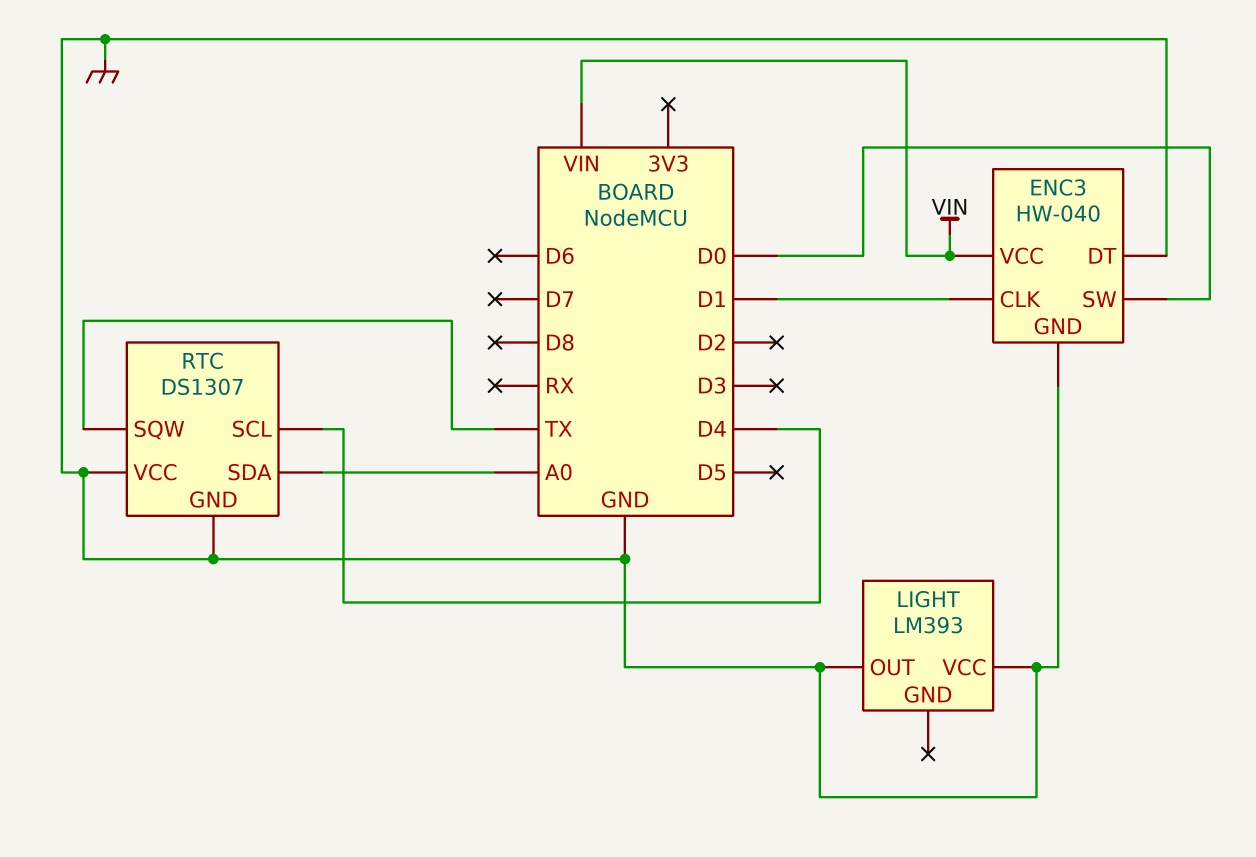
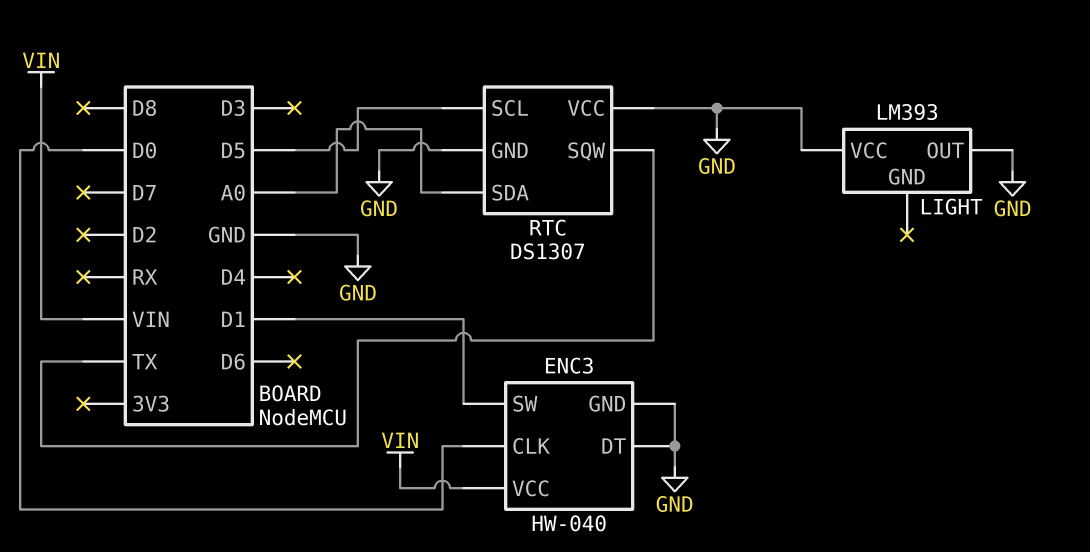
ENC3 pin CLK: D1 -> D0
ENC3 pin SW: D0 -> D1
RTC pin SCL: D4 -> D5

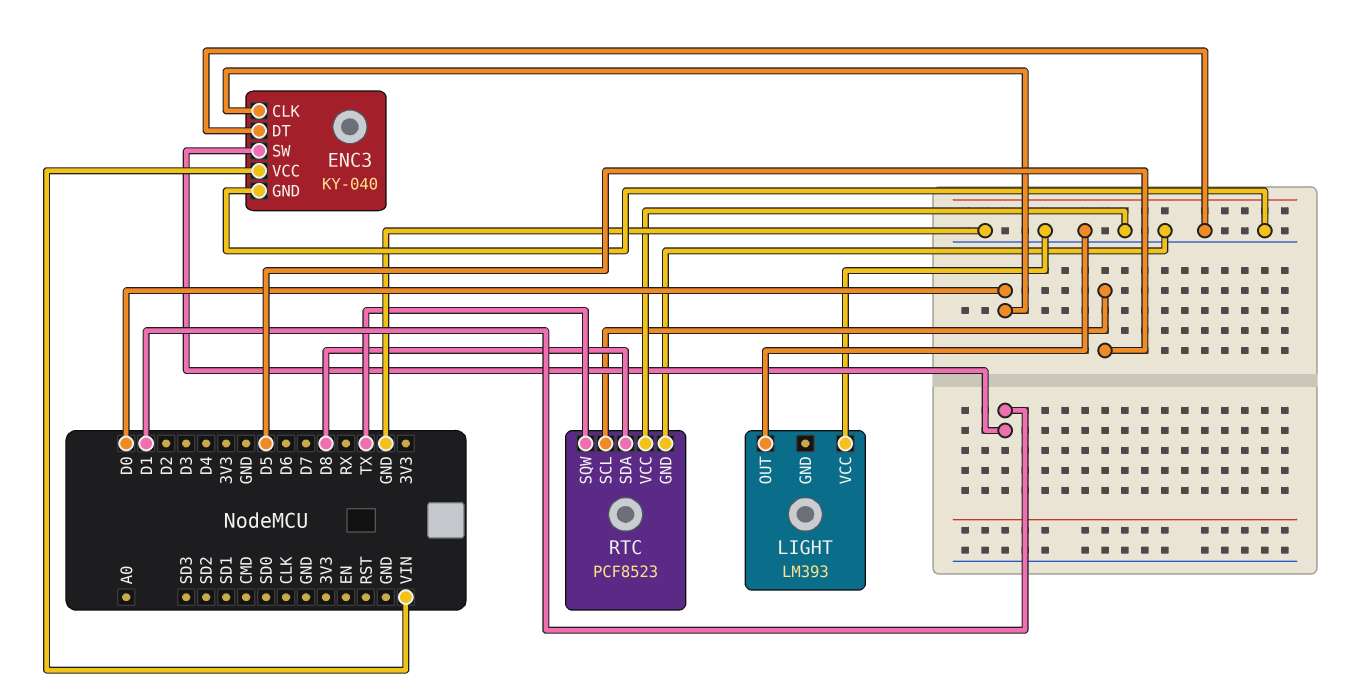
ENC3: HW-040 -> KY-040
RTC: DS1307 -> PCF8523
RTC pin SDA: A0 -> D8

